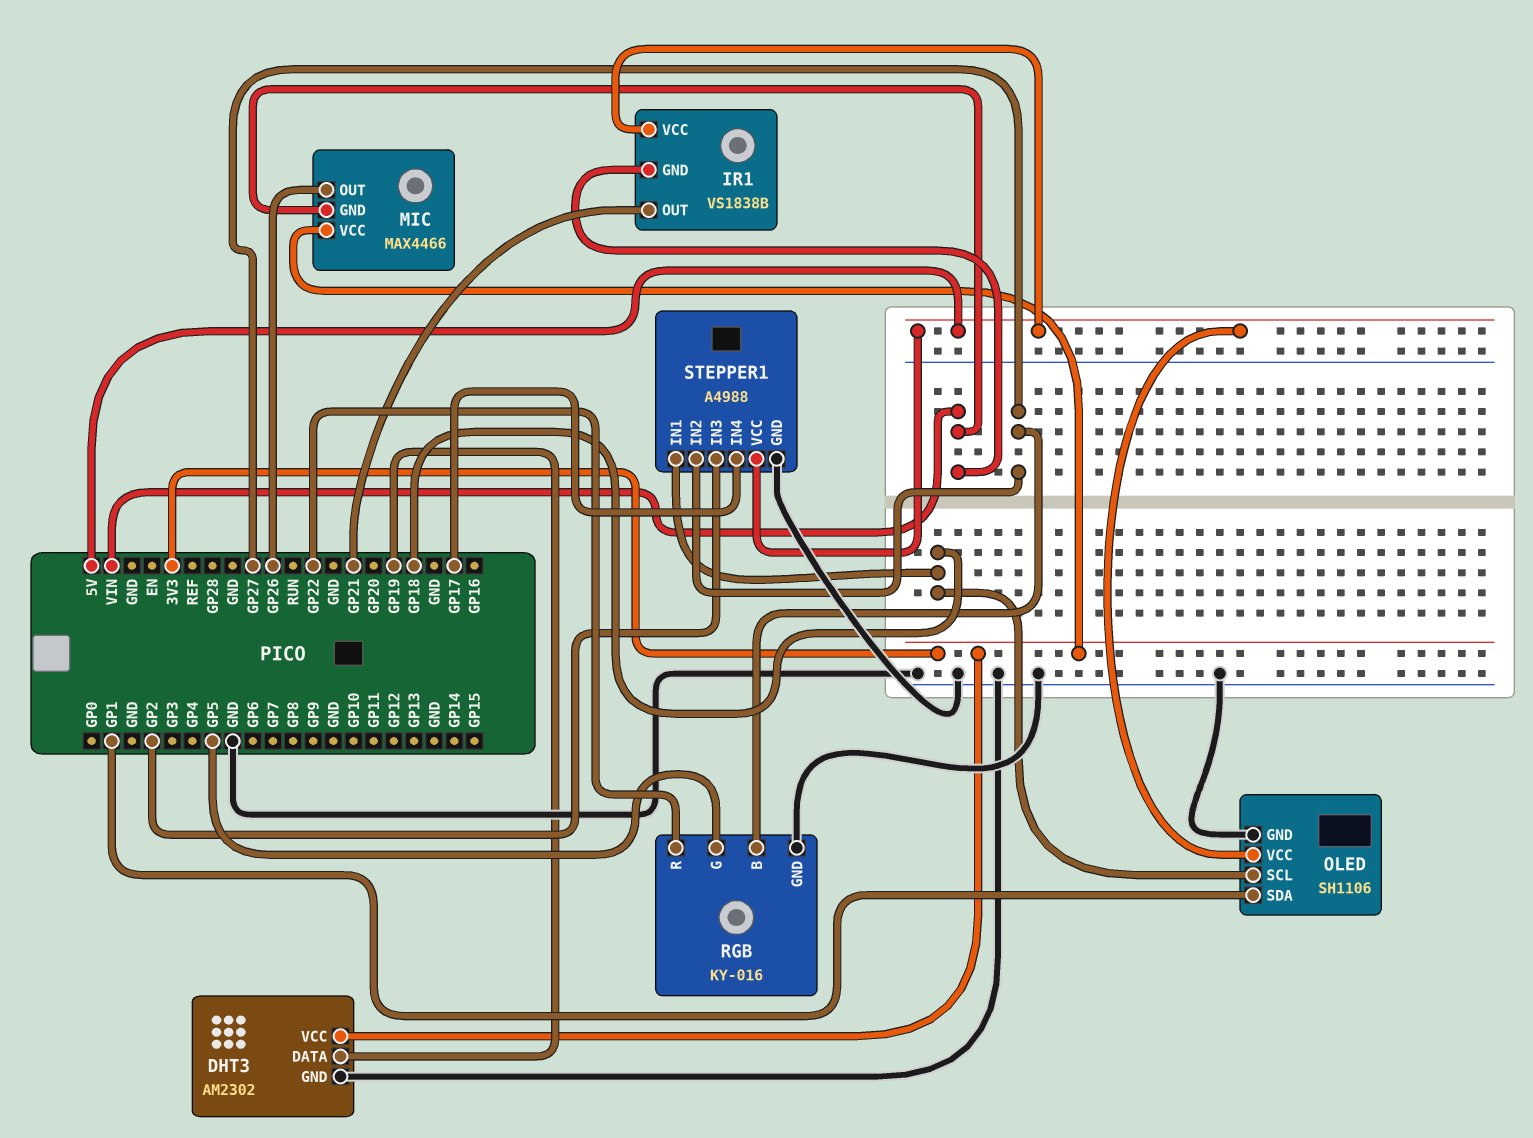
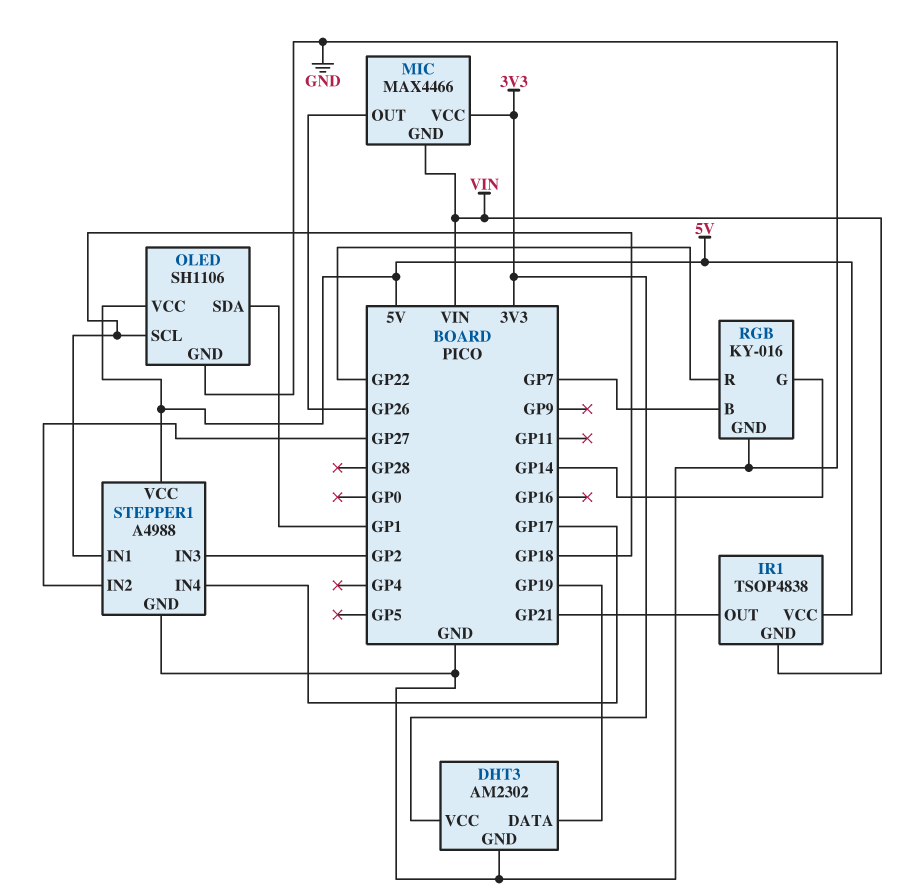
IR1: VS1838B -> TSOP4838
RGB pin B: GP27 -> GP7
RGB pin G: GP5 -> GP14

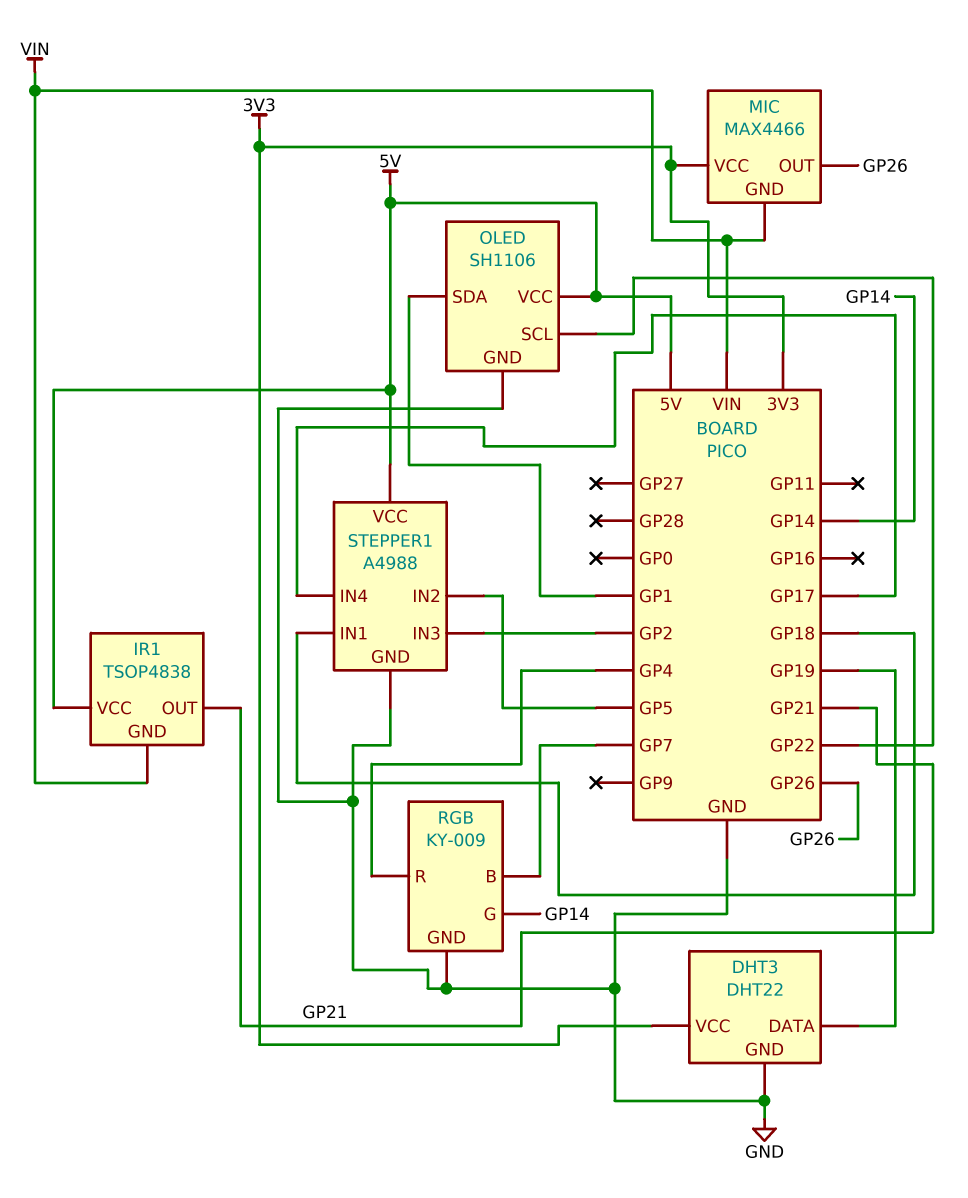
DHT3: AM2302 -> DHT22
OLED pin SCL: GP18 -> GP22
RGB: KY-016 -> KY-009
RGB pin R: GP22 -> GP4
STEPPER1 pin IN2: GP27 -> GP5

